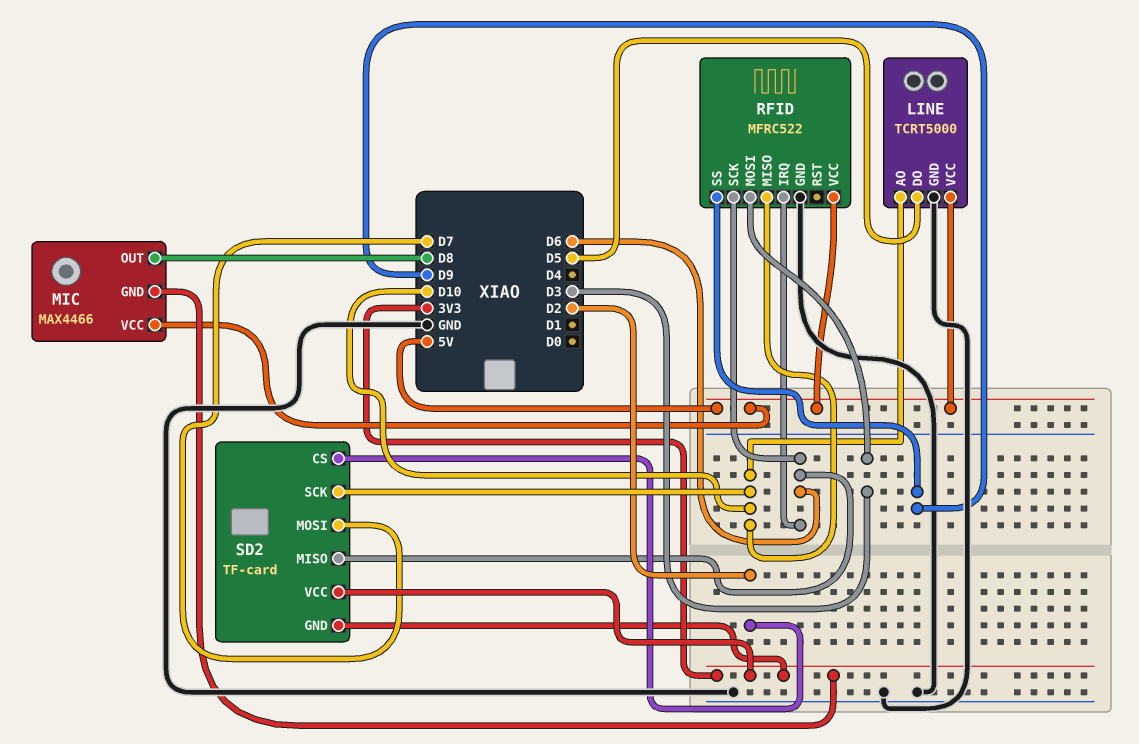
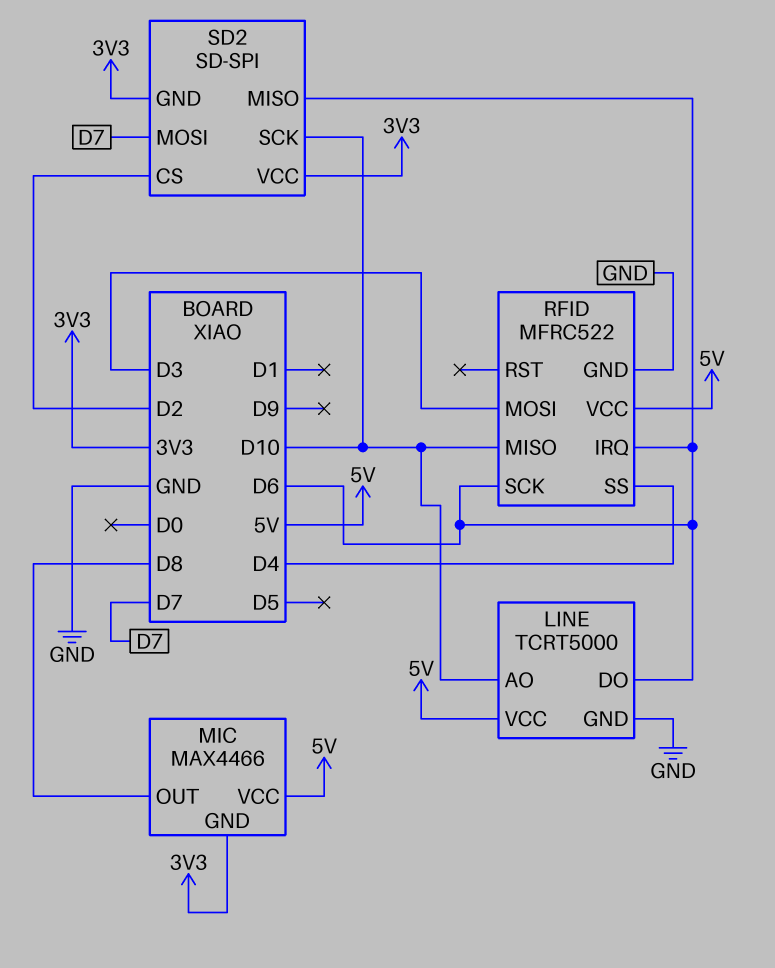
LINE pin DO: D5 -> D6
RFID pin SS: D9 -> D4
SD2: TF-card -> SD-SPI

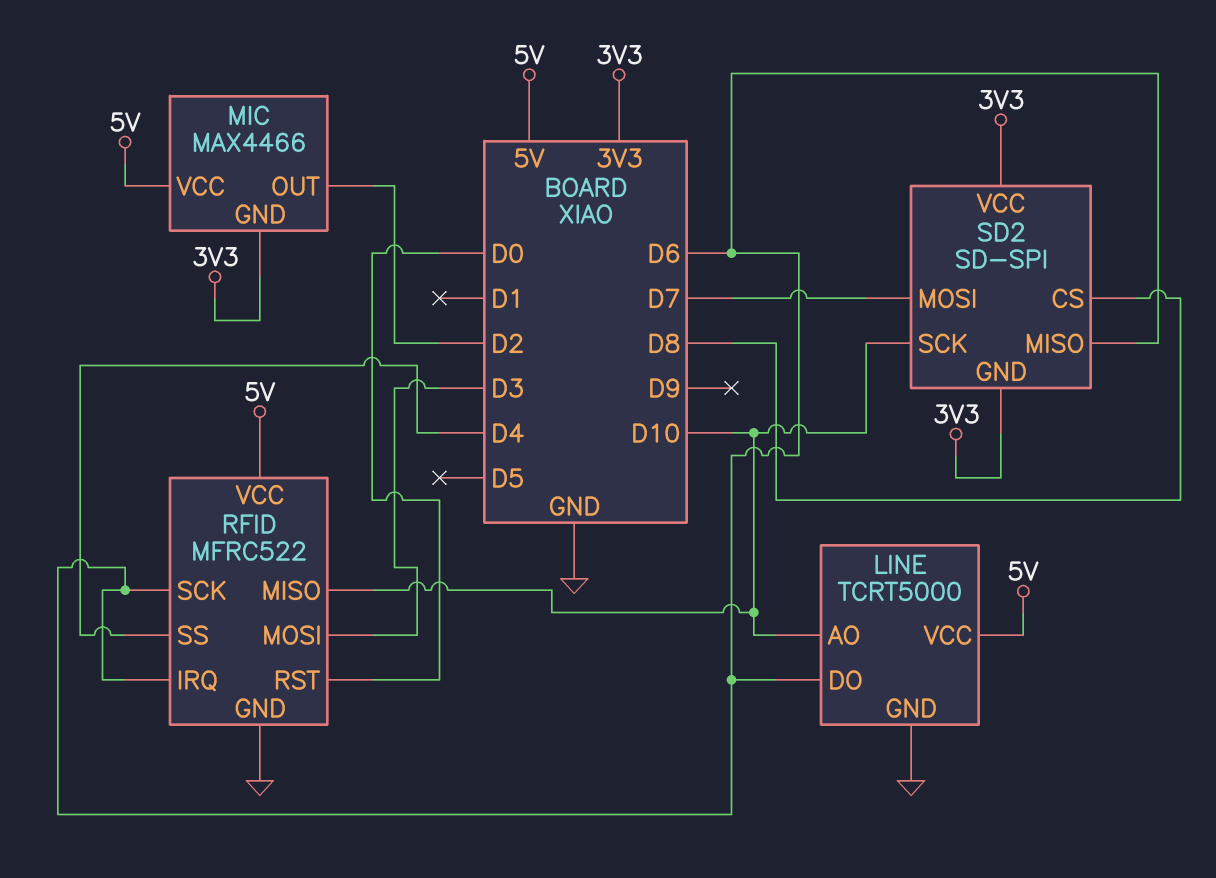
MIC pin OUT: D8 -> D2
RFID pin RST: none -> D0
SD2 pin CS: D2 -> D8

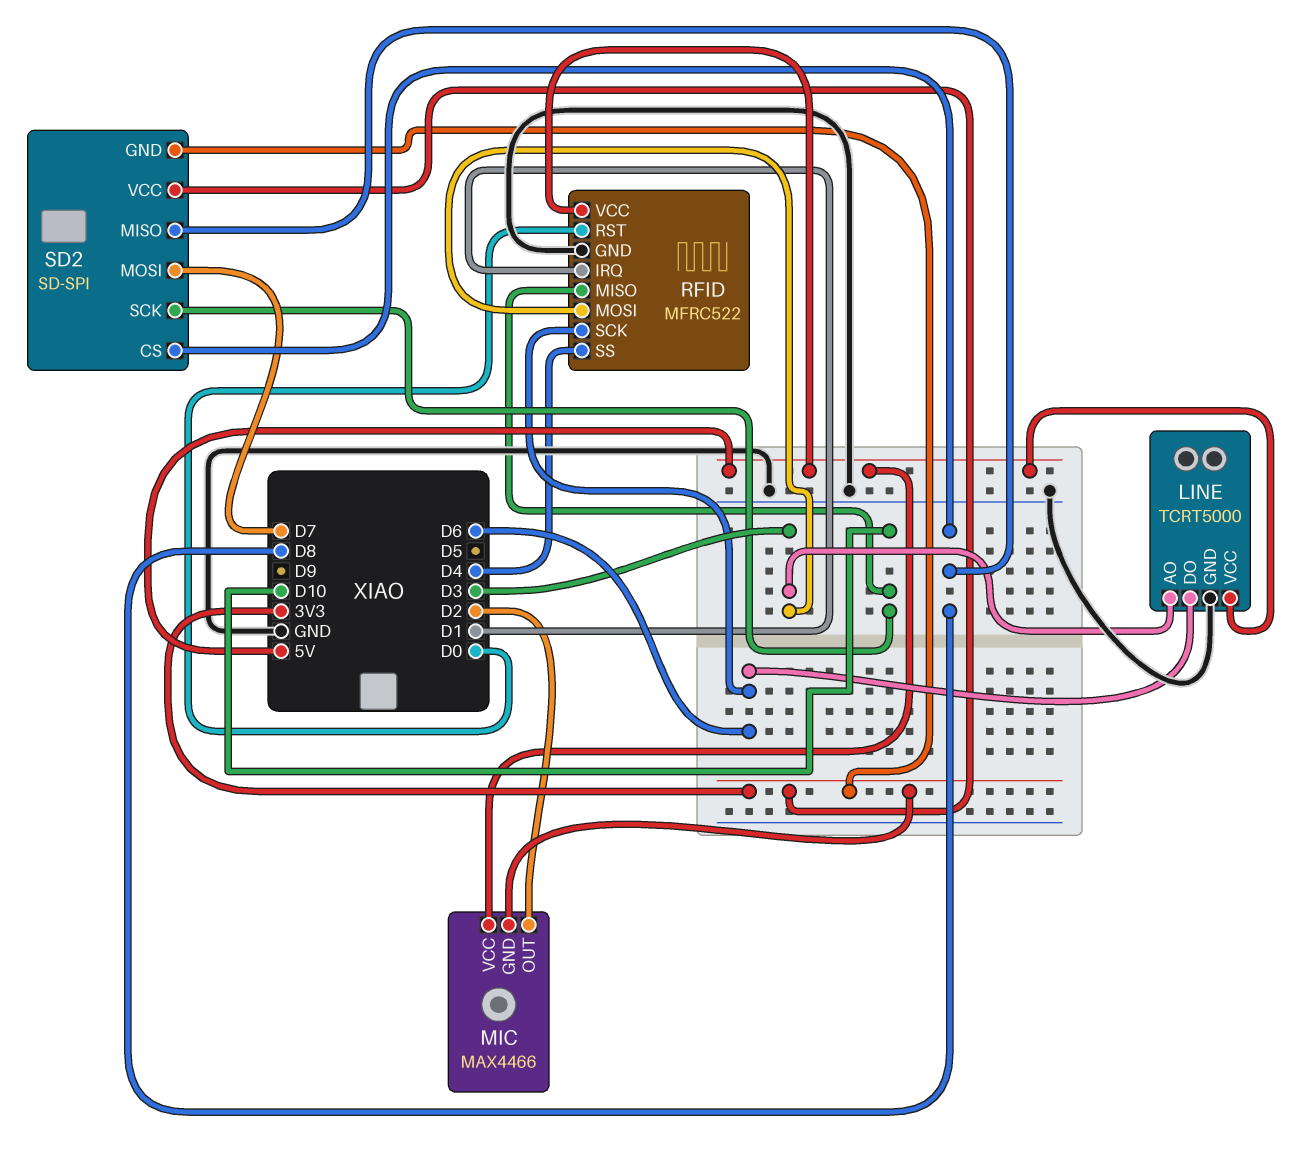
LINE pin AO: D10 -> D3
RFID pin IRQ: D6 -> D1
SD2 pin MISO: D6 -> D8

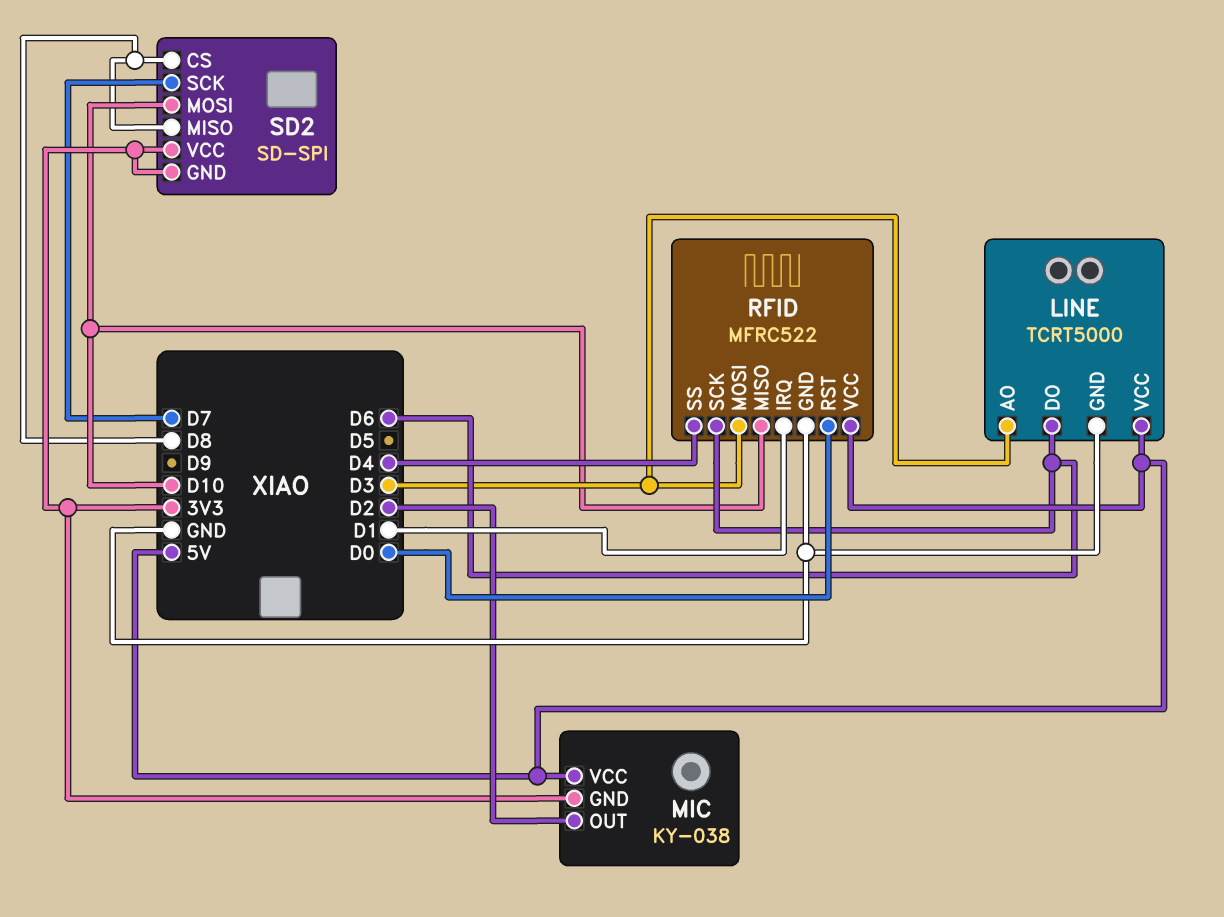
MIC: MAX4466 -> KY-038
SD2 pin MOSI: D7 -> D10
SD2 pin SCK: D10 -> D7

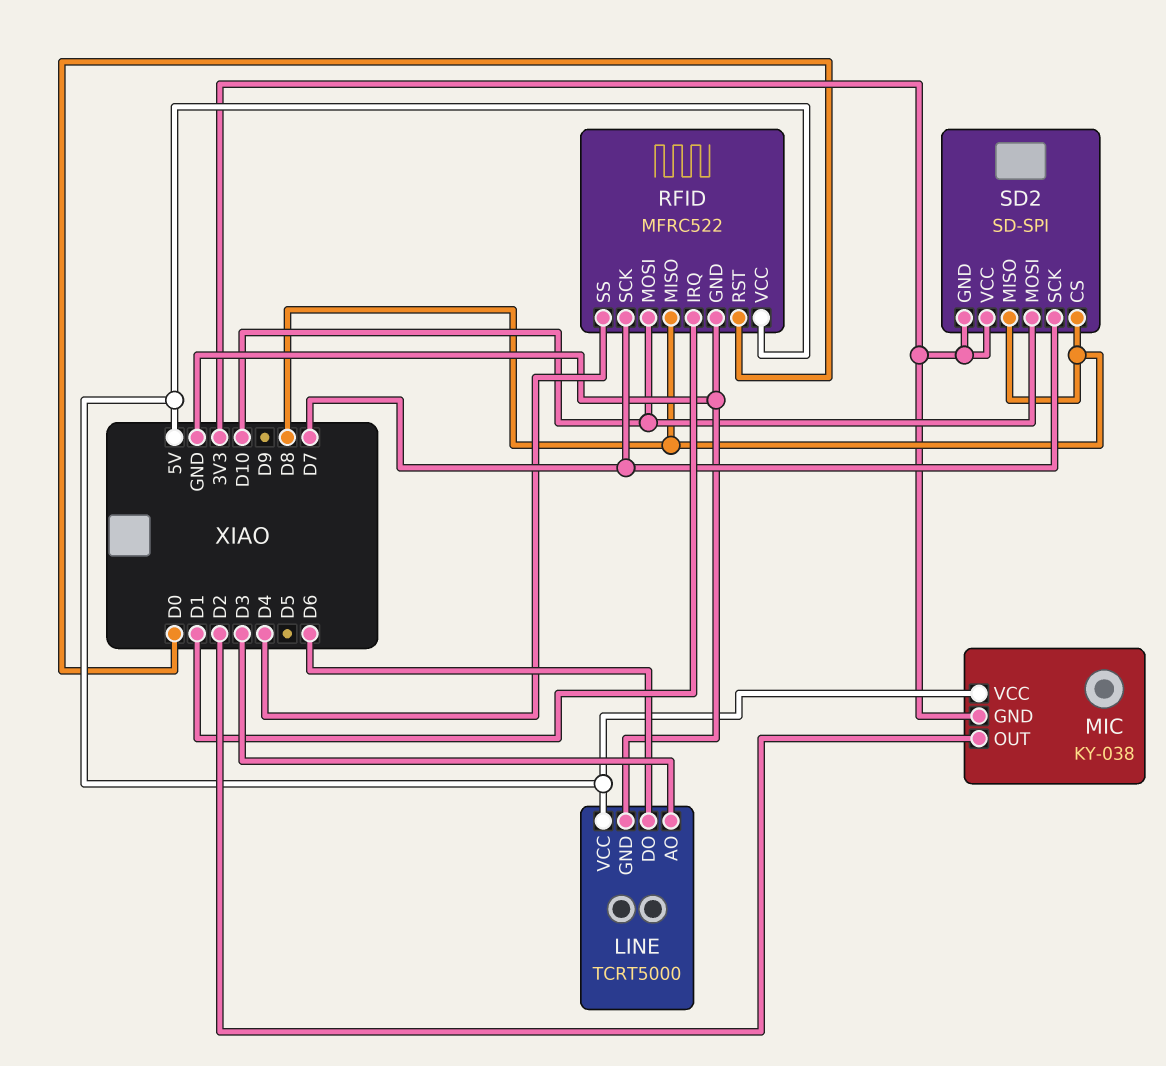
RFID pin MISO: D10 -> D8
RFID pin MOSI: D3 -> D10
RFID pin SCK: D6 -> D7

